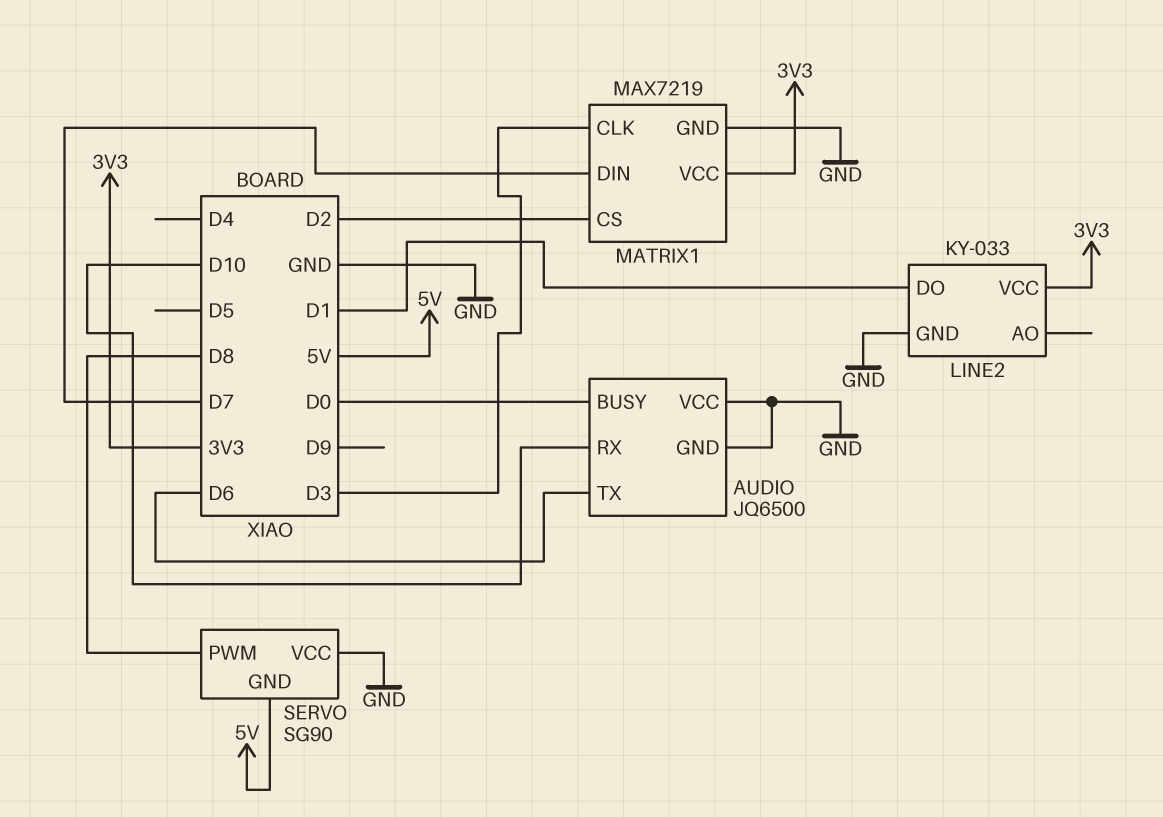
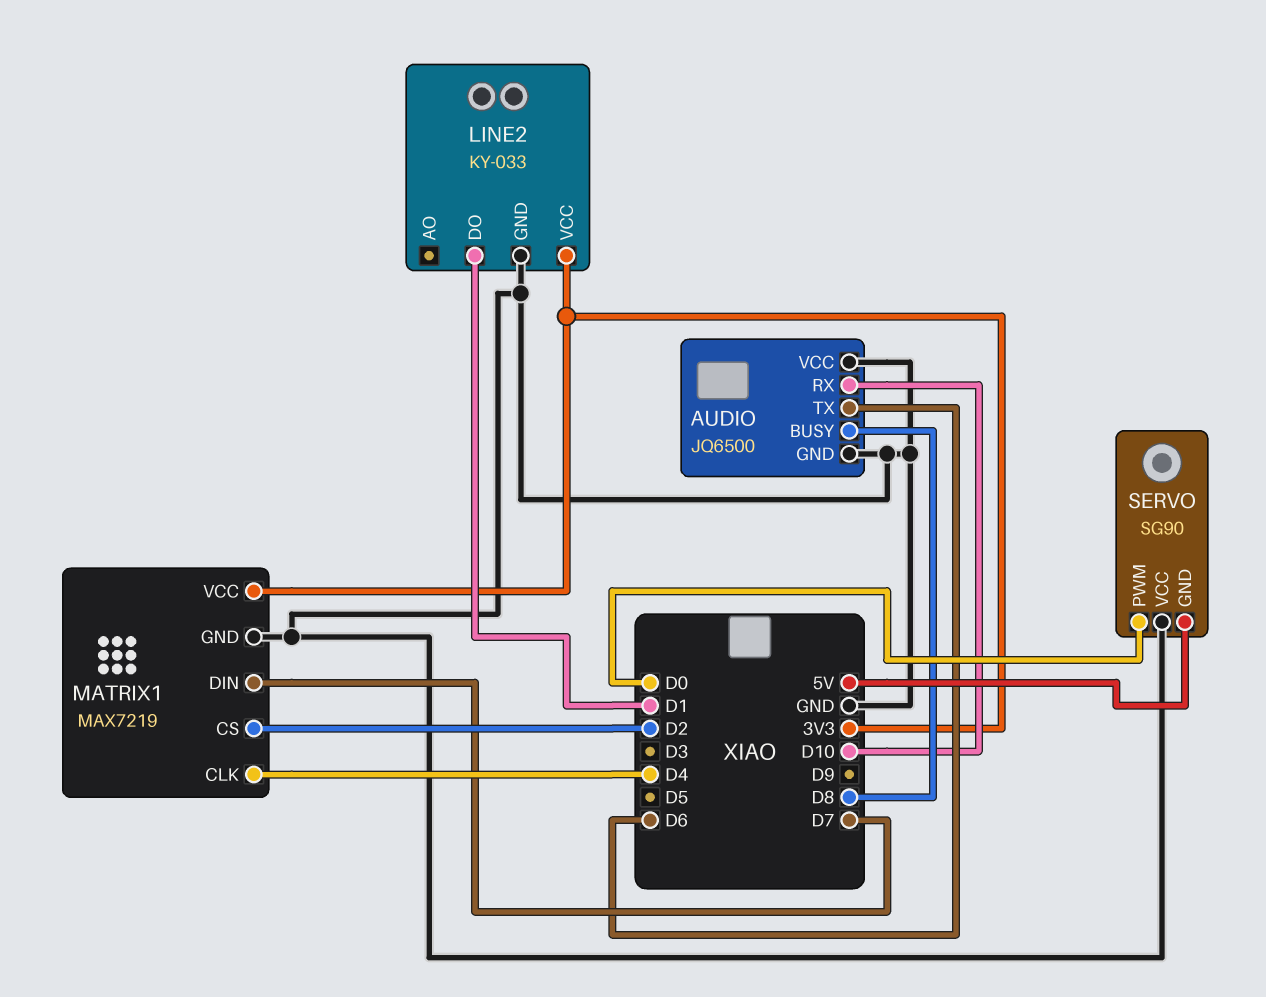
AUDIO pin BUSY: D0 -> D8
MATRIX1 pin CLK: D3 -> D4
SERVO pin PWM: D8 -> D0

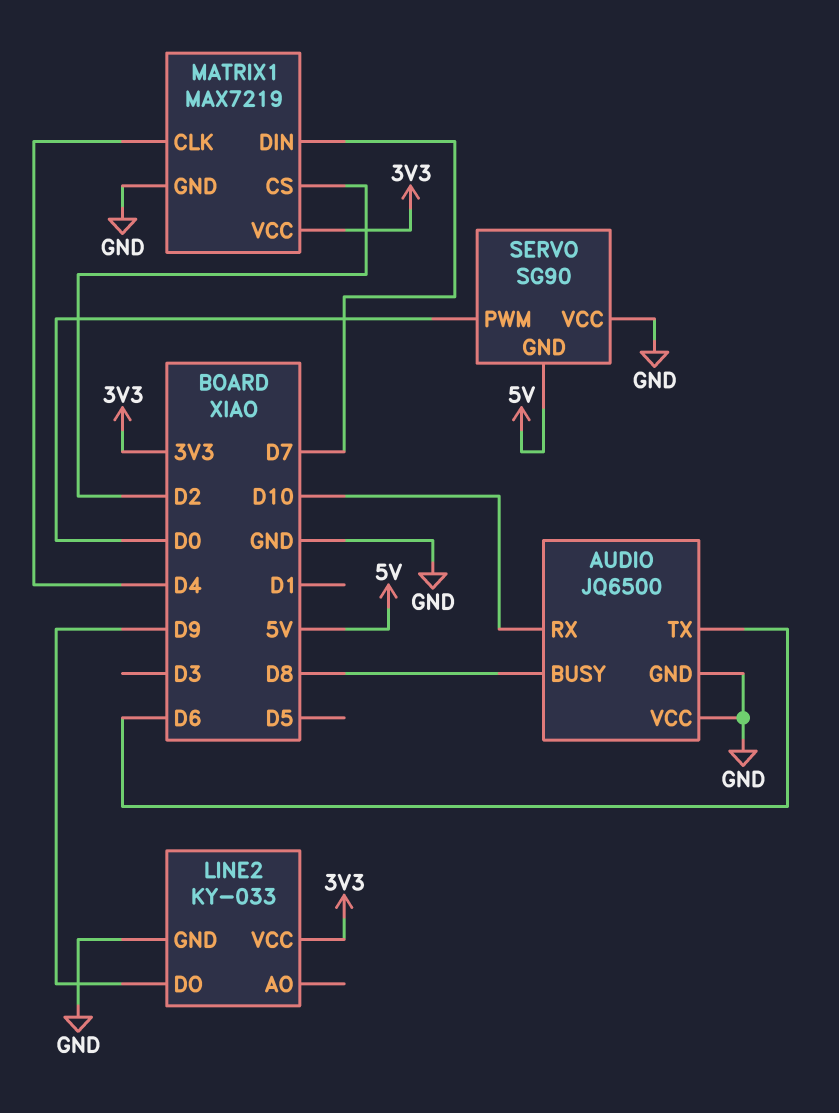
LINE2 pin DO: D1 -> D9

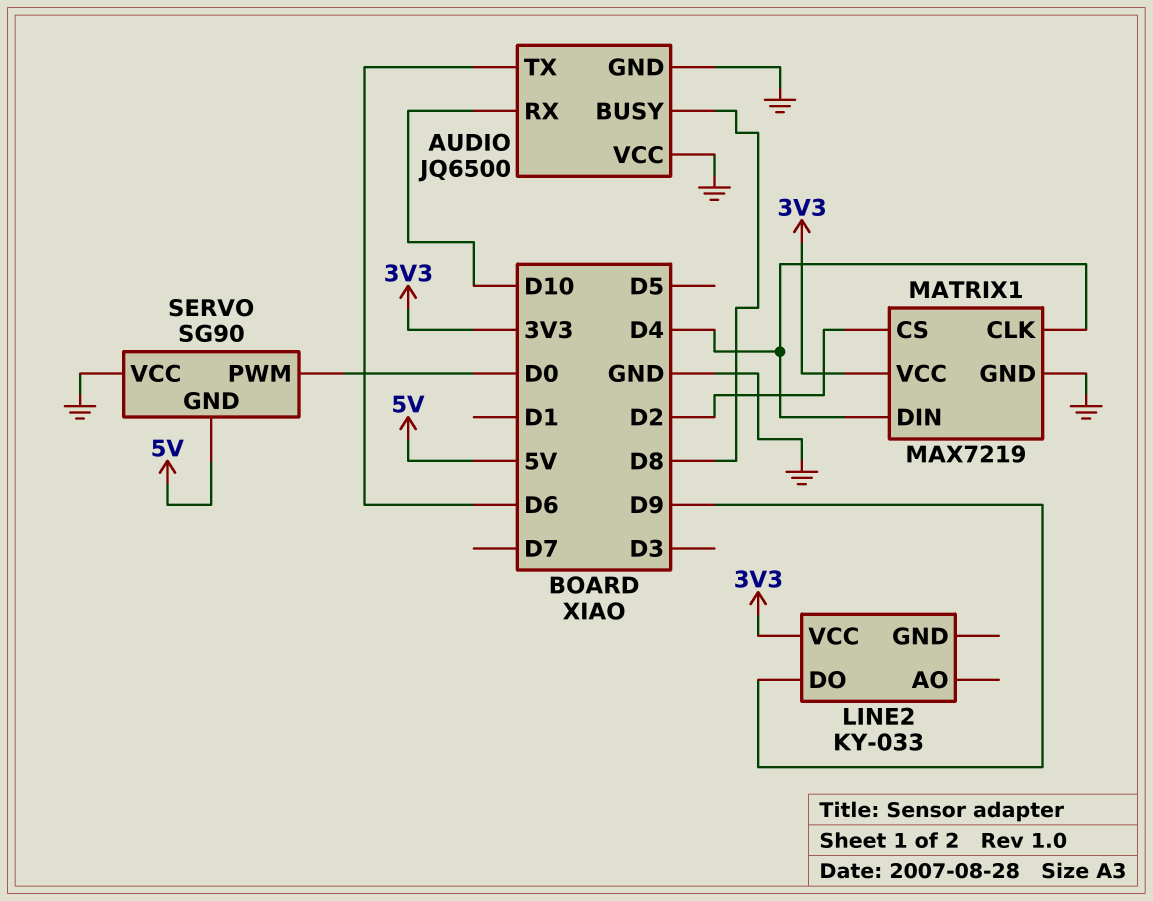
LINE2 pin GND: GND -> none
MATRIX1 pin DIN: D7 -> D4

